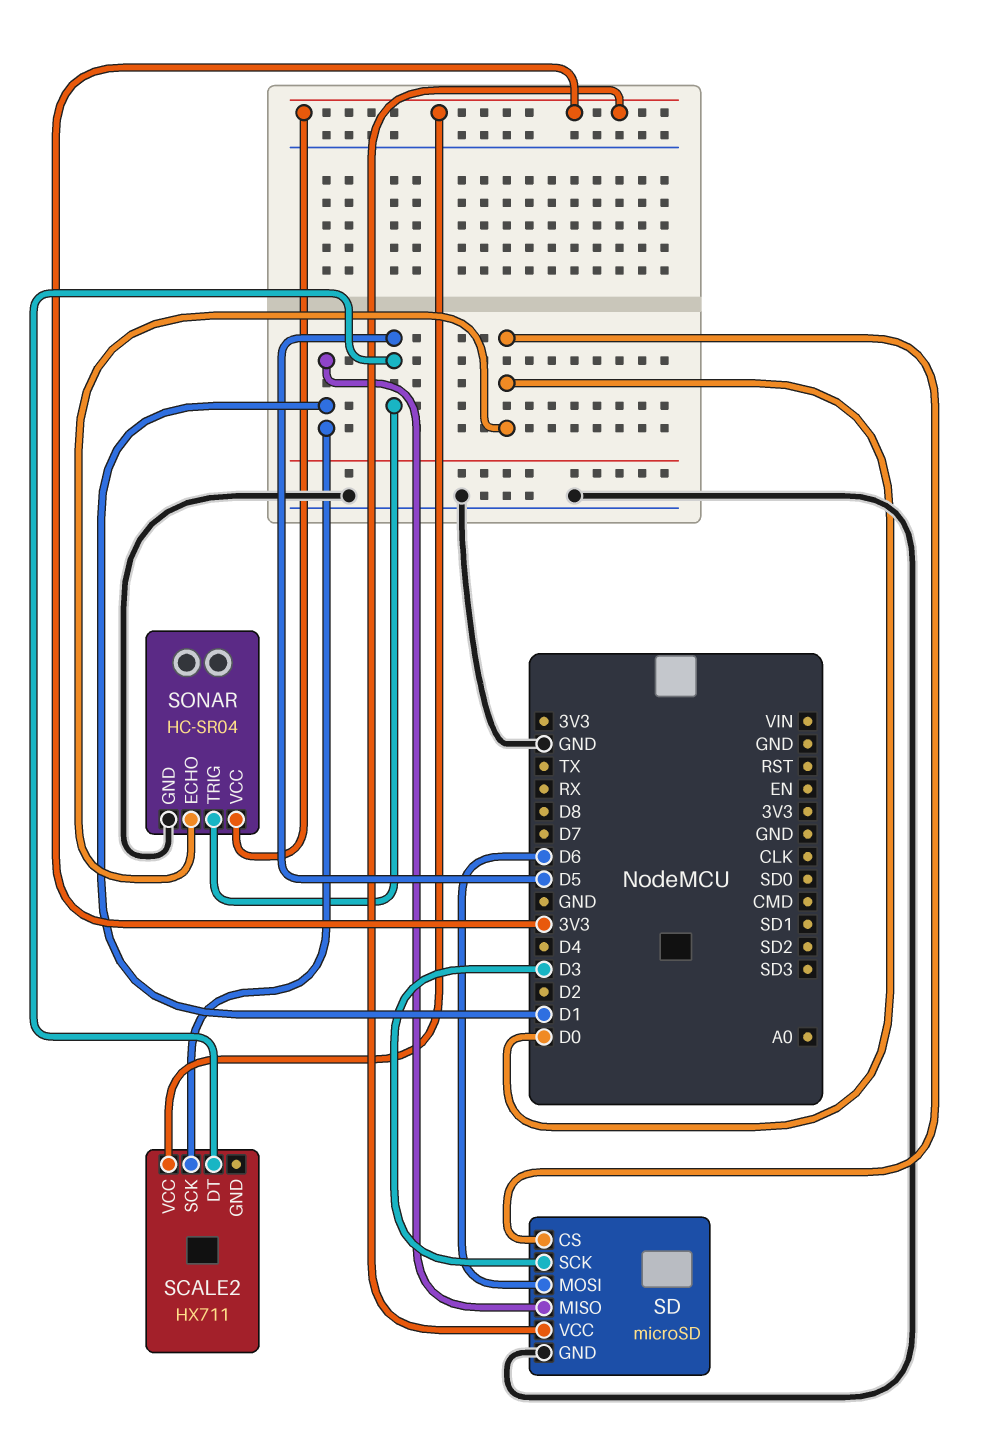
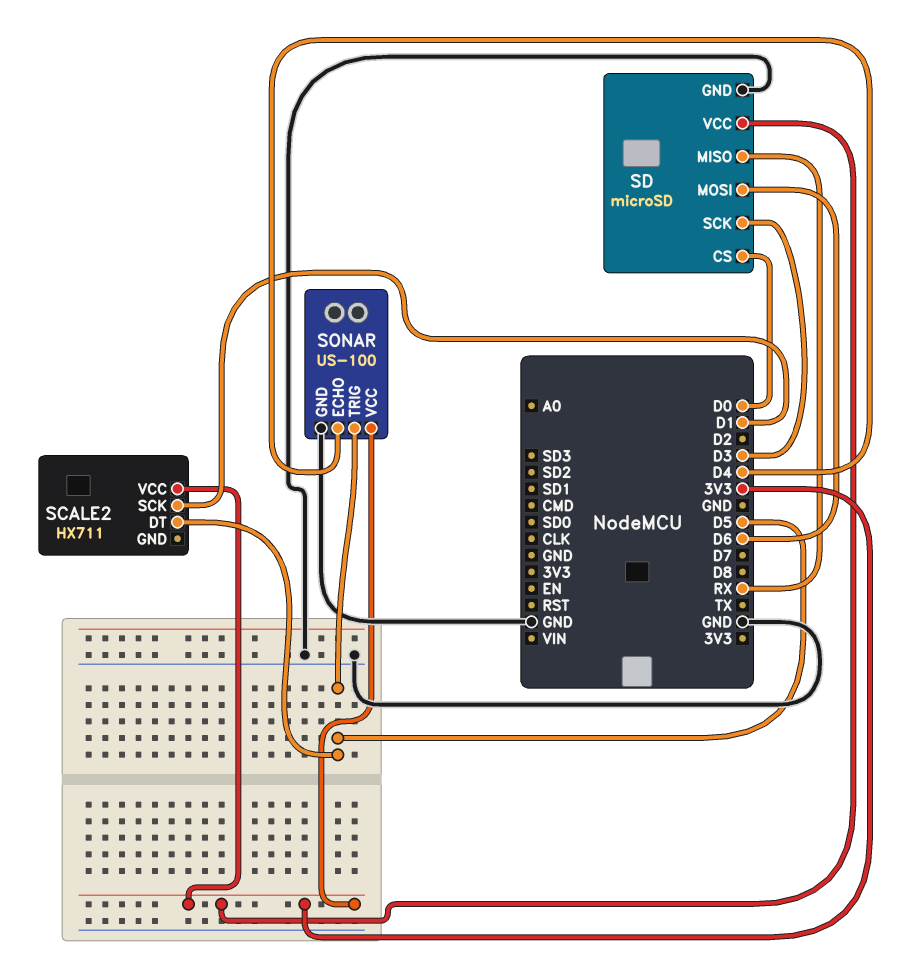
SD pin MISO: D1 -> RX
SONAR: HC-SR04 -> US-100
SONAR pin ECHO: D0 -> D4

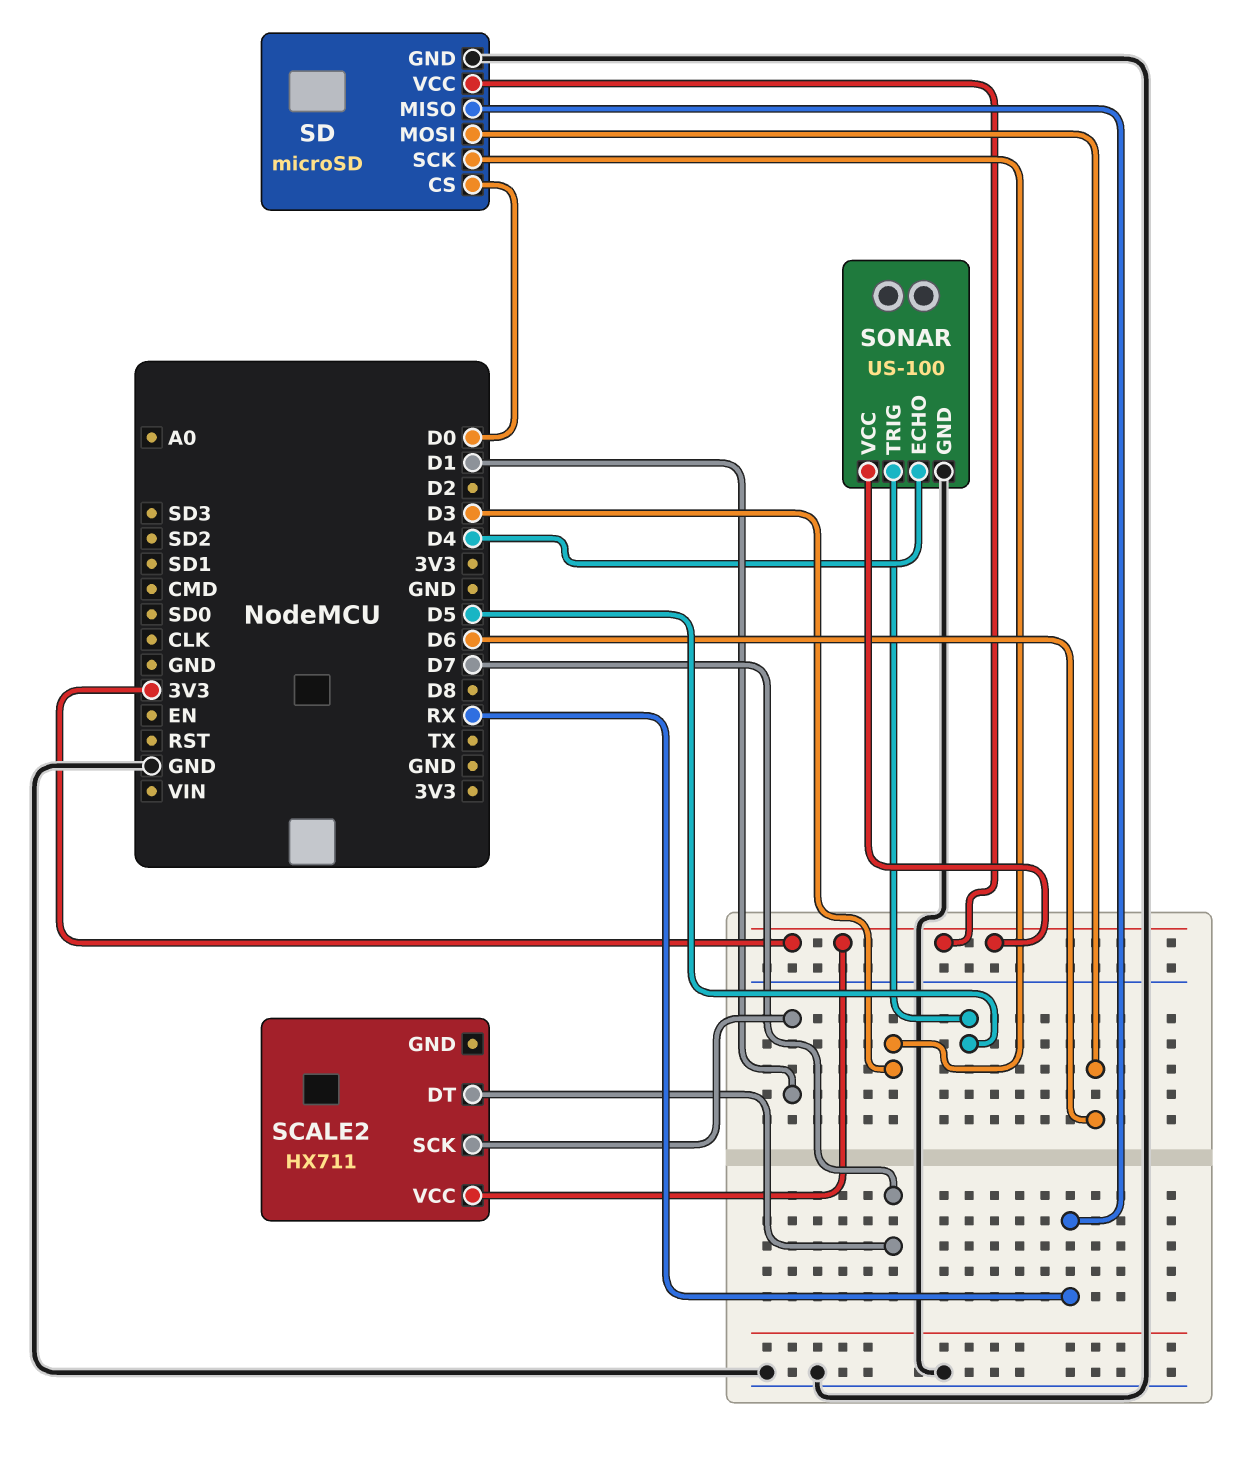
SCALE2 pin DT: D5 -> D7

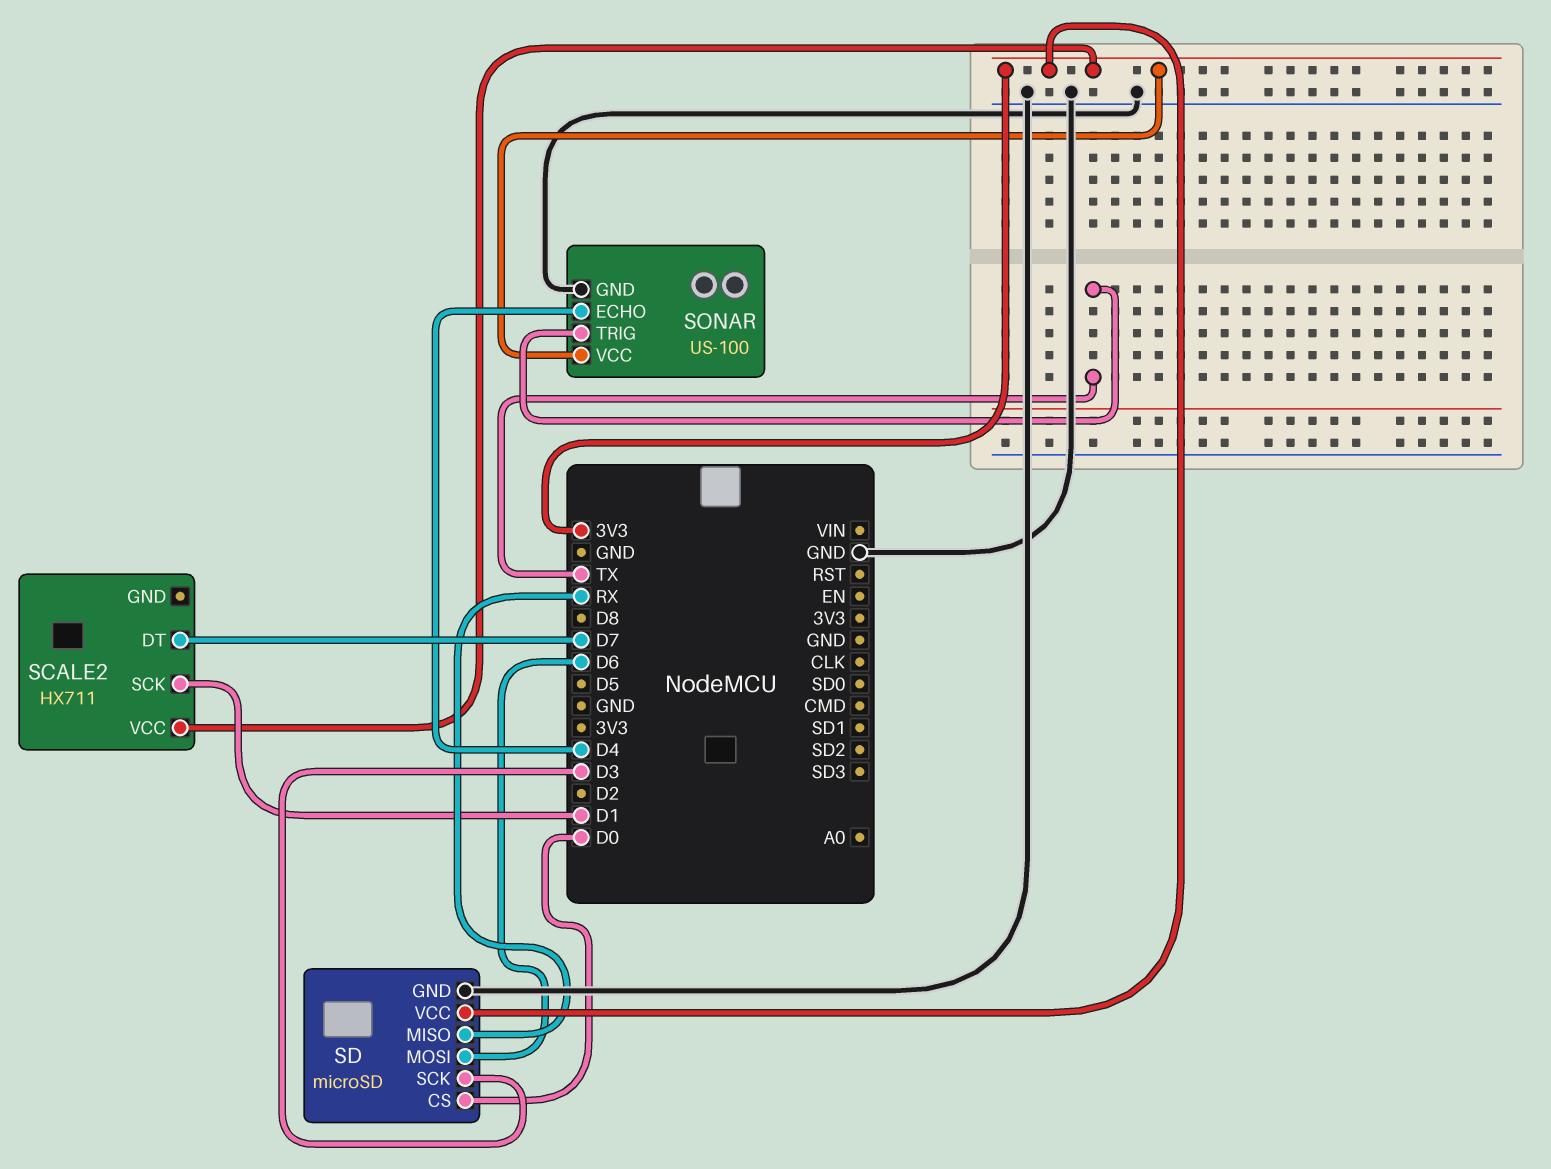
SONAR pin TRIG: D5 -> TX

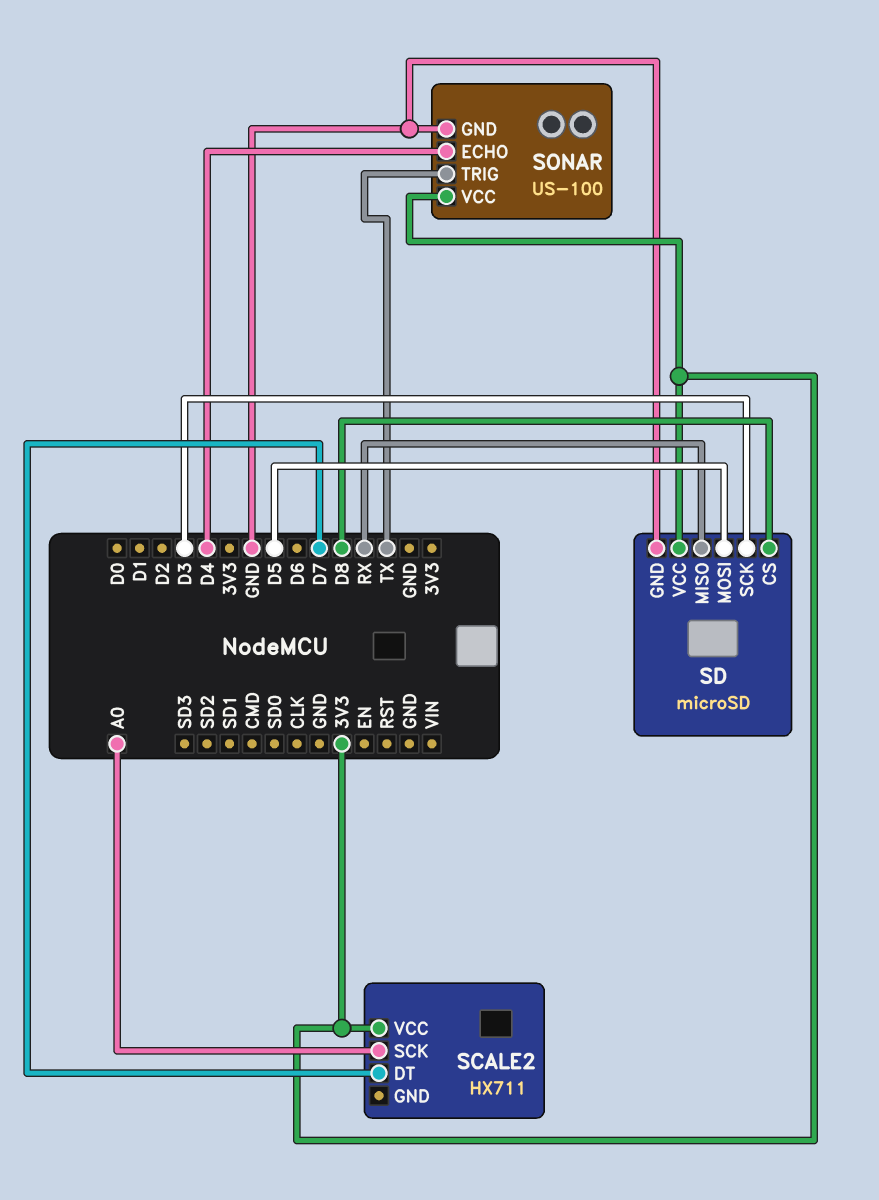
SCALE2 pin SCK: D1 -> A0
SD pin CS: D0 -> D8
SD pin MOSI: D6 -> D5

